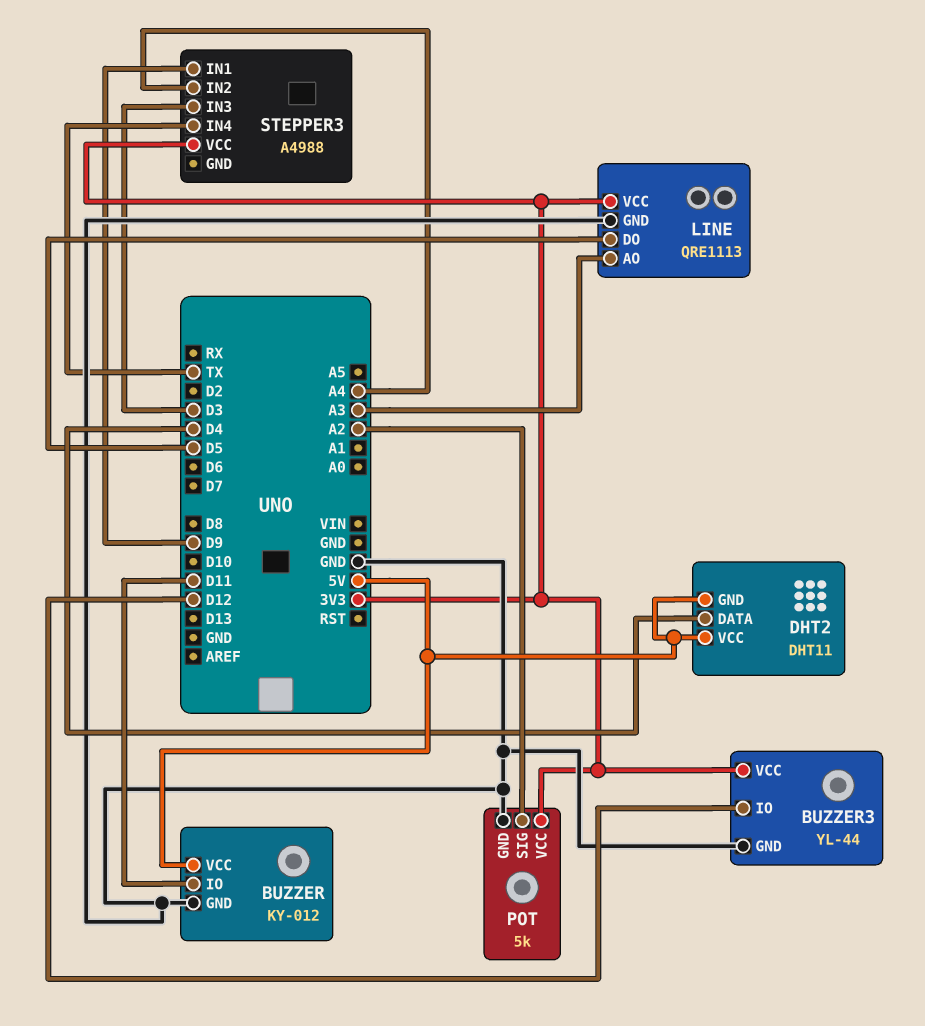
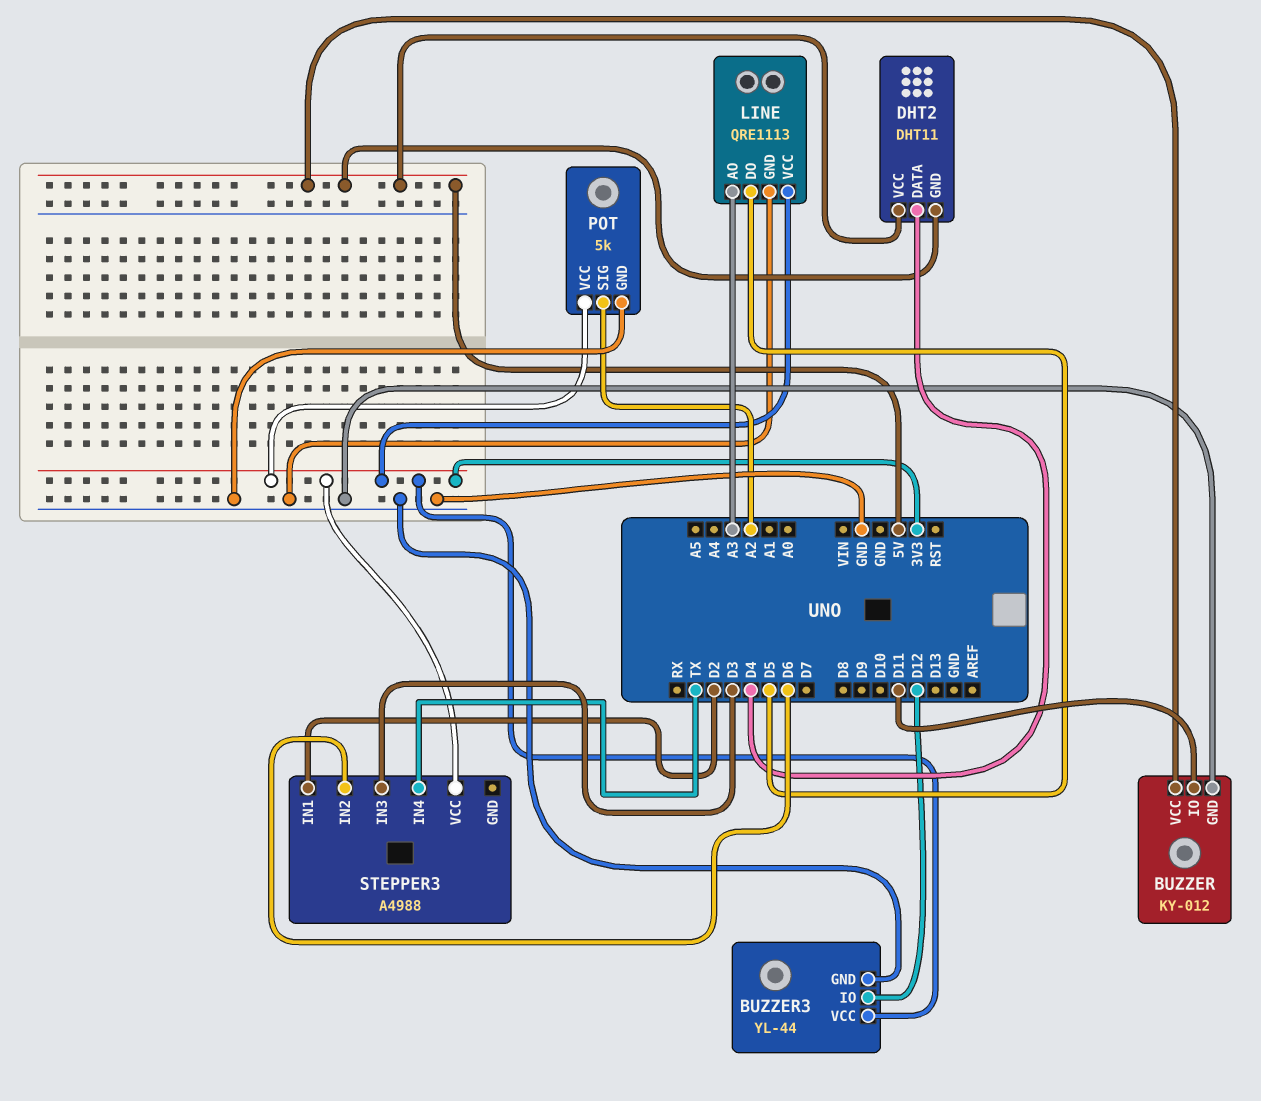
STEPPER3 pin IN1: D9 -> D2
STEPPER3 pin IN2: A4 -> D6

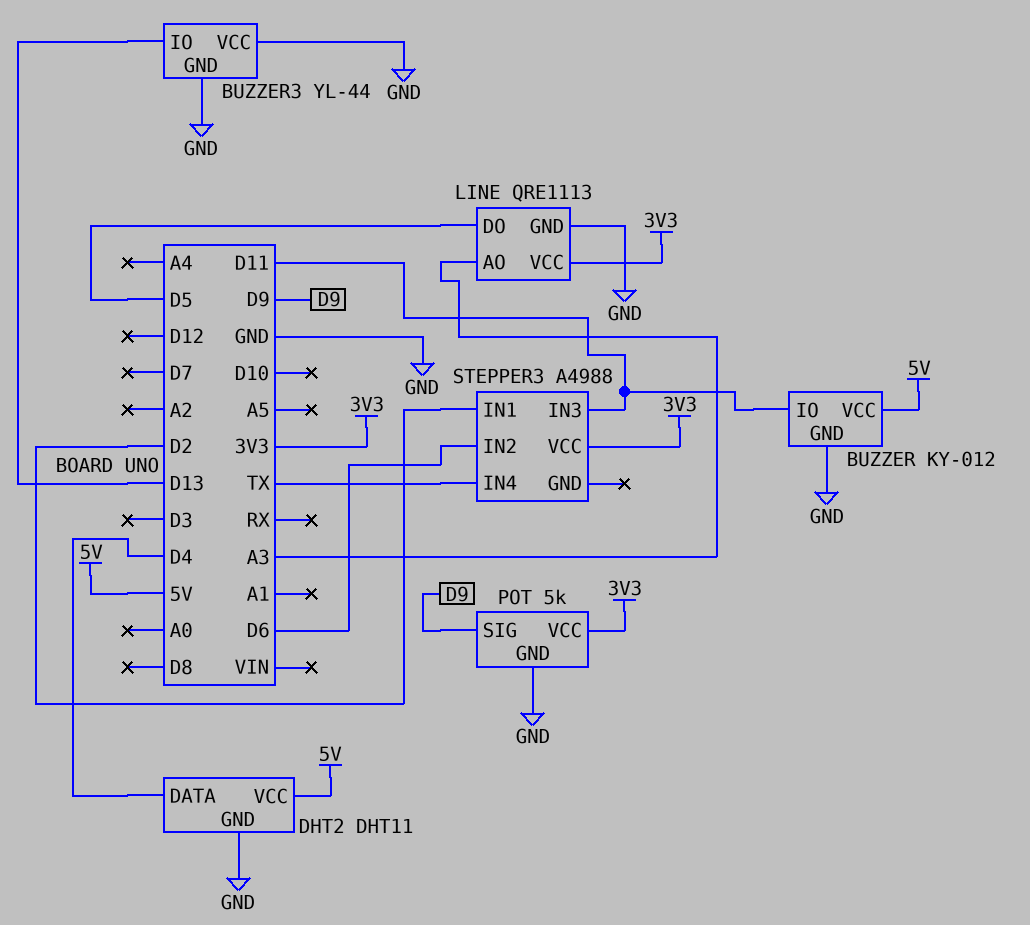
BUZZER3 pin IO: D12 -> D13
BUZZER3 pin VCC: 3V3 -> GND
DHT2 pin GND: 5V -> GND
POT pin SIG: A2 -> D9
STEPPER3 pin IN3: D3 -> D11

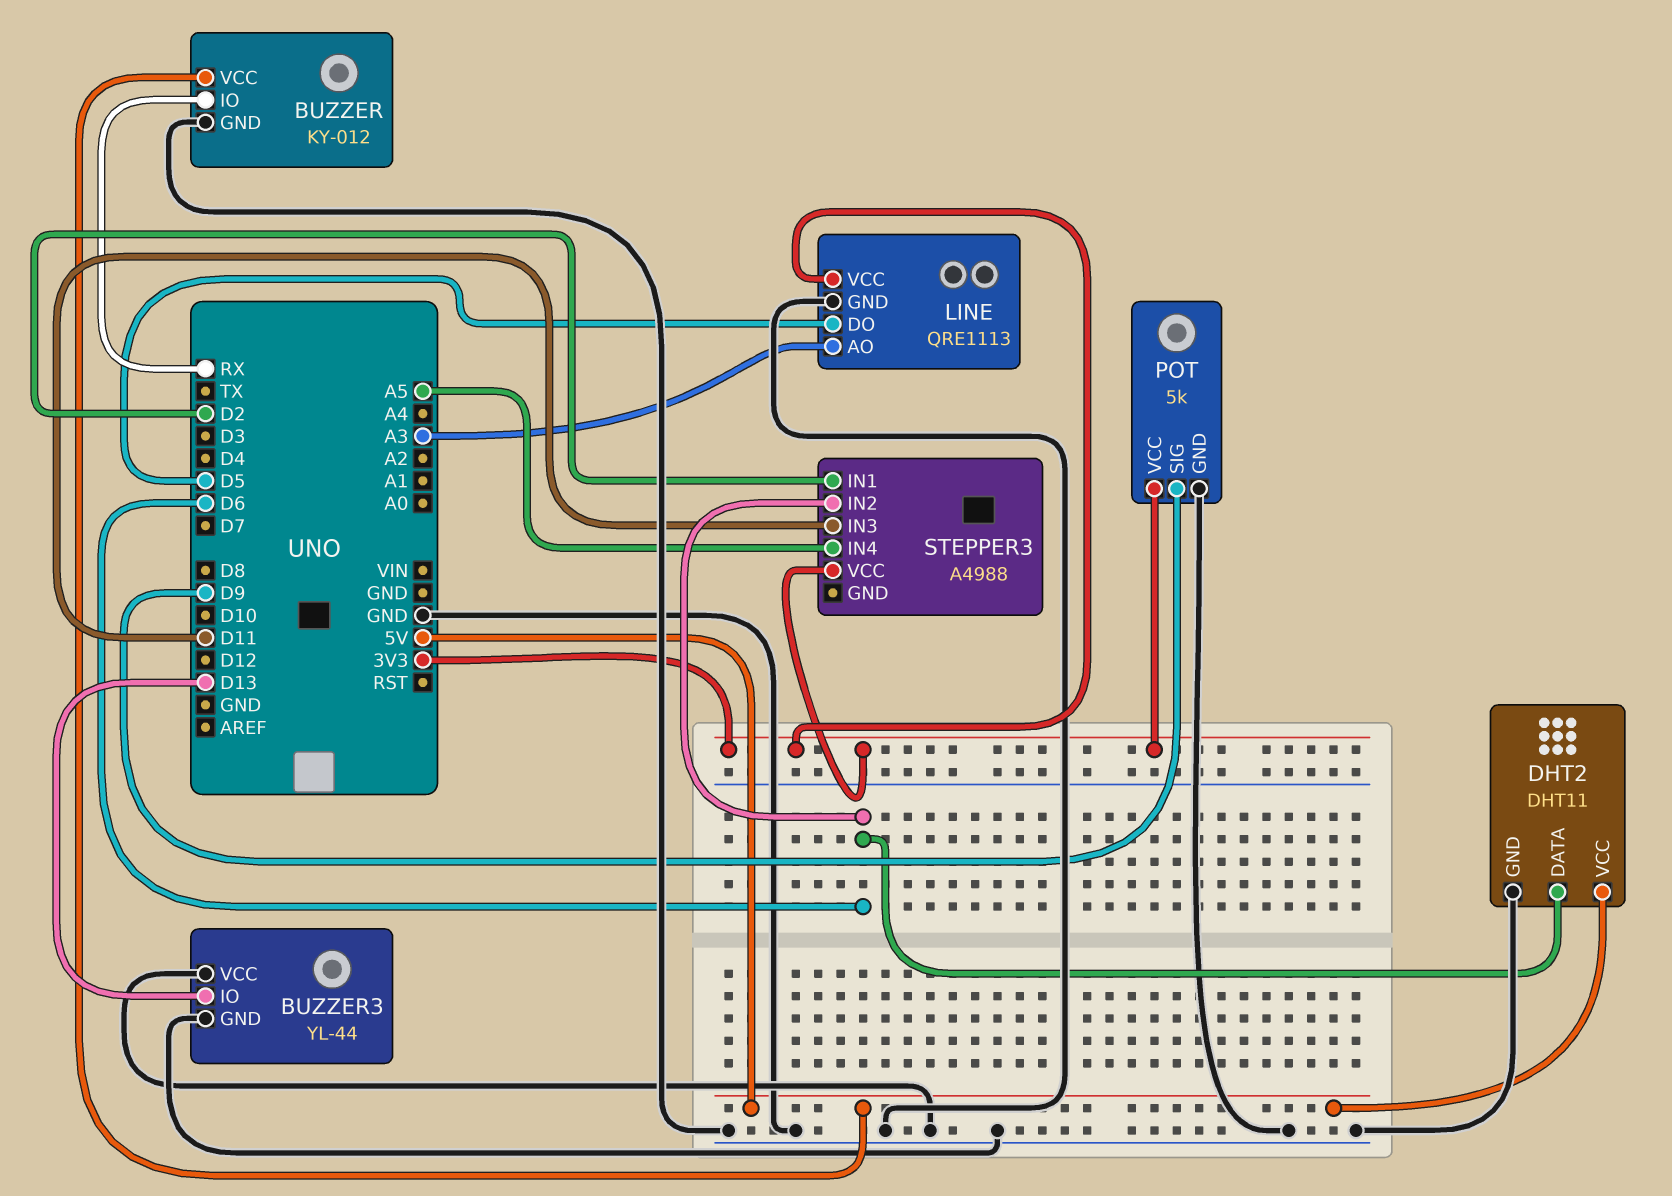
BUZZER pin IO: D11 -> RX
DHT2 pin DATA: D4 -> D6
STEPPER3 pin IN4: TX -> A5

